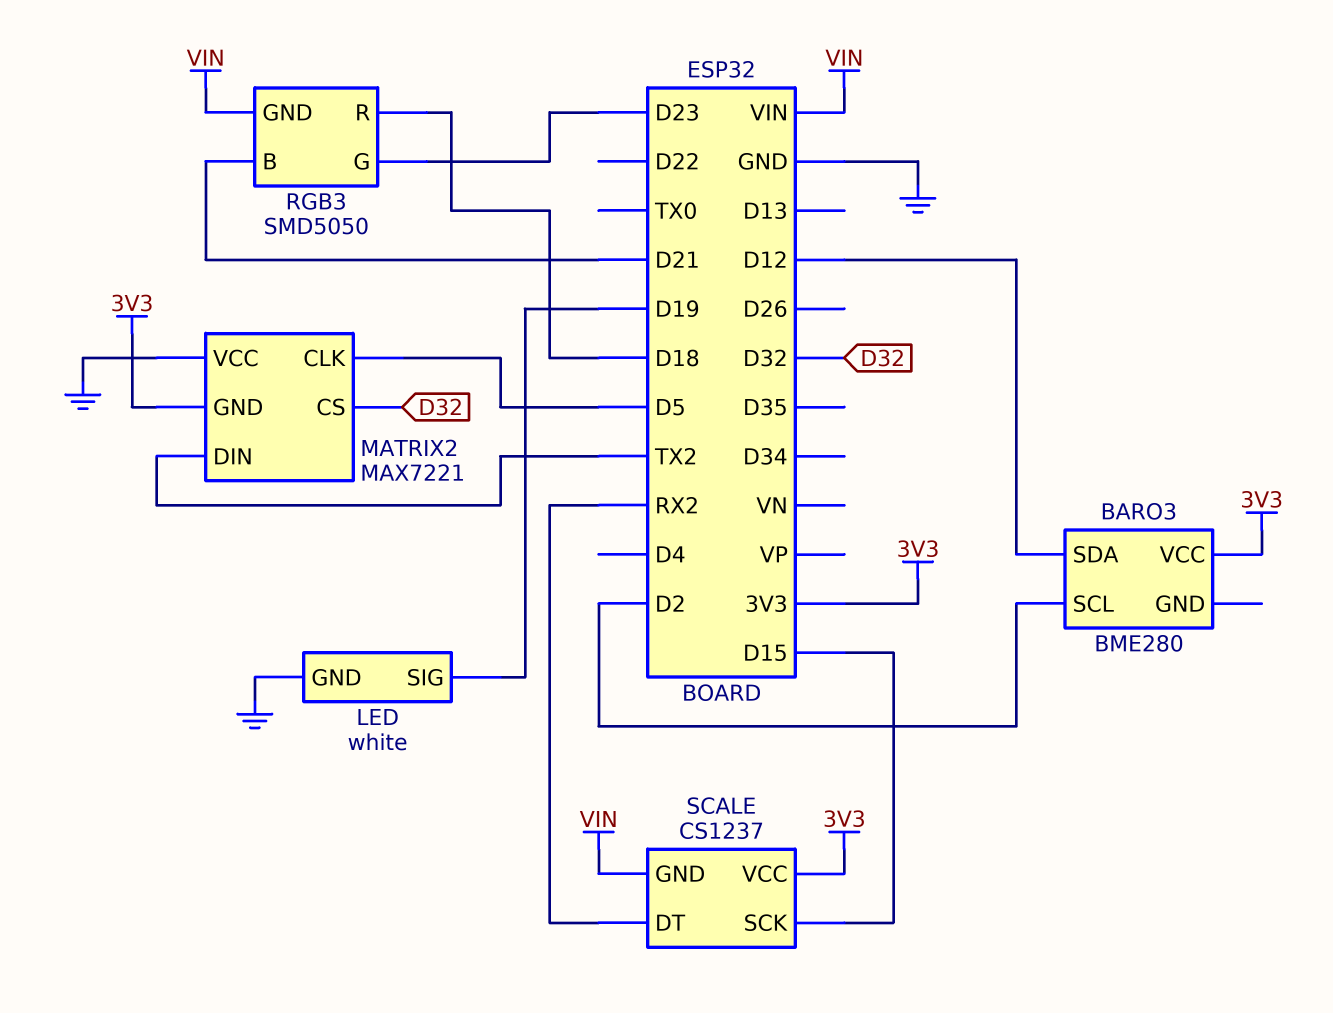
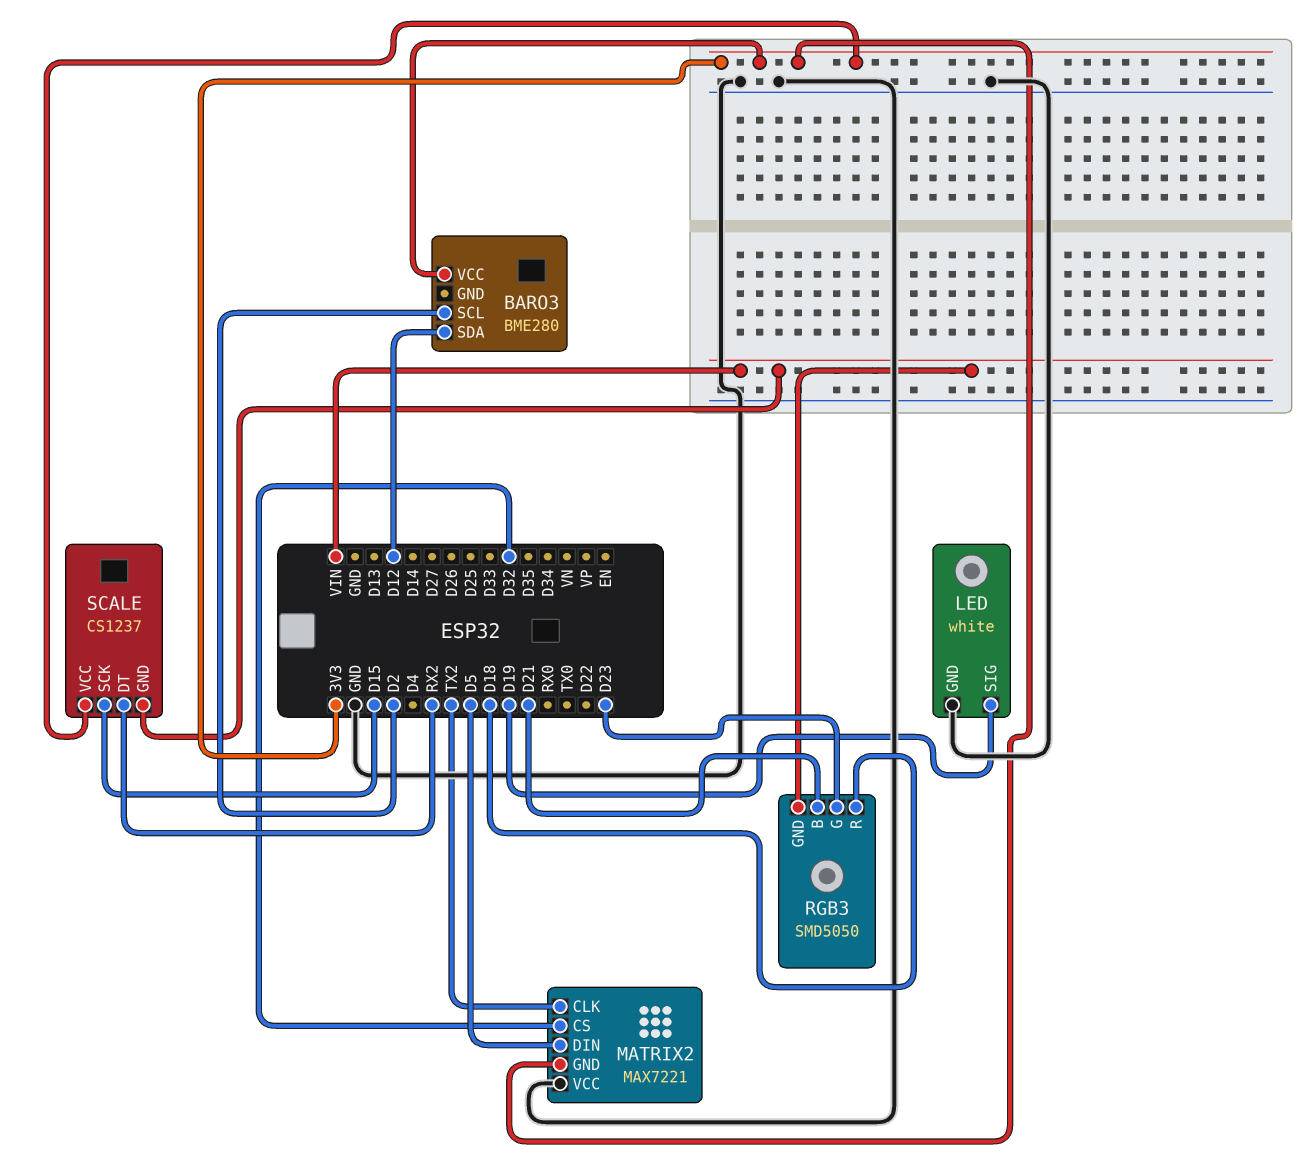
MATRIX2 pin CLK: D5 -> TX2
MATRIX2 pin DIN: TX2 -> D5

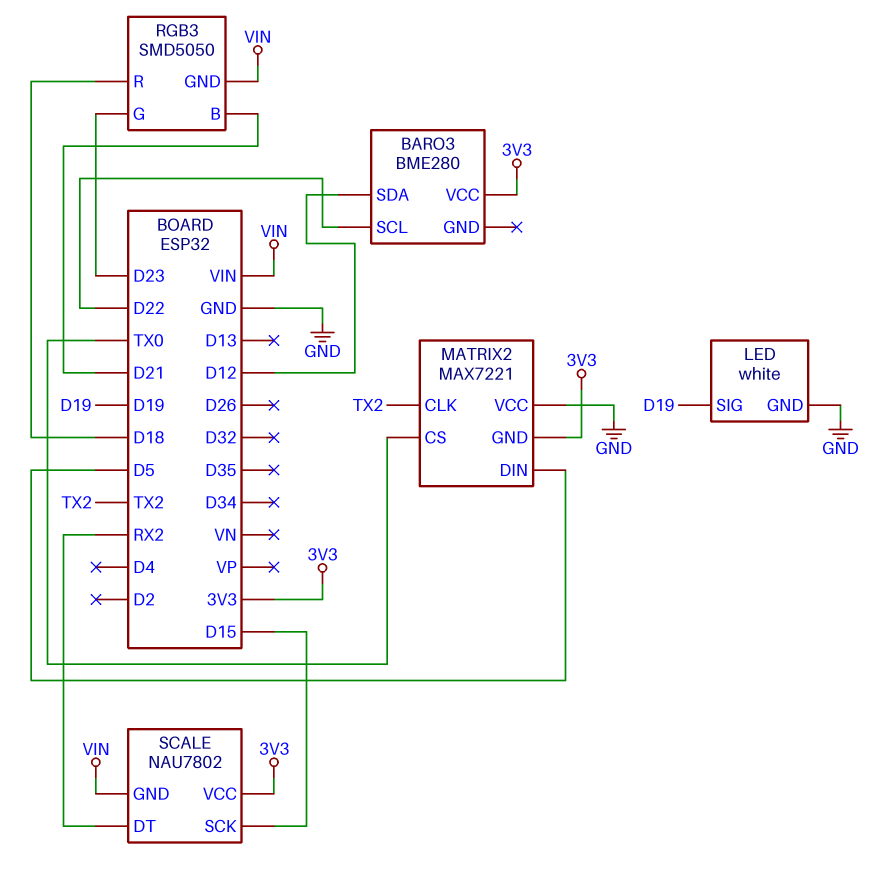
BARO3 pin SCL: D2 -> D22
MATRIX2 pin CS: D32 -> TX0
SCALE: CS1237 -> NAU7802

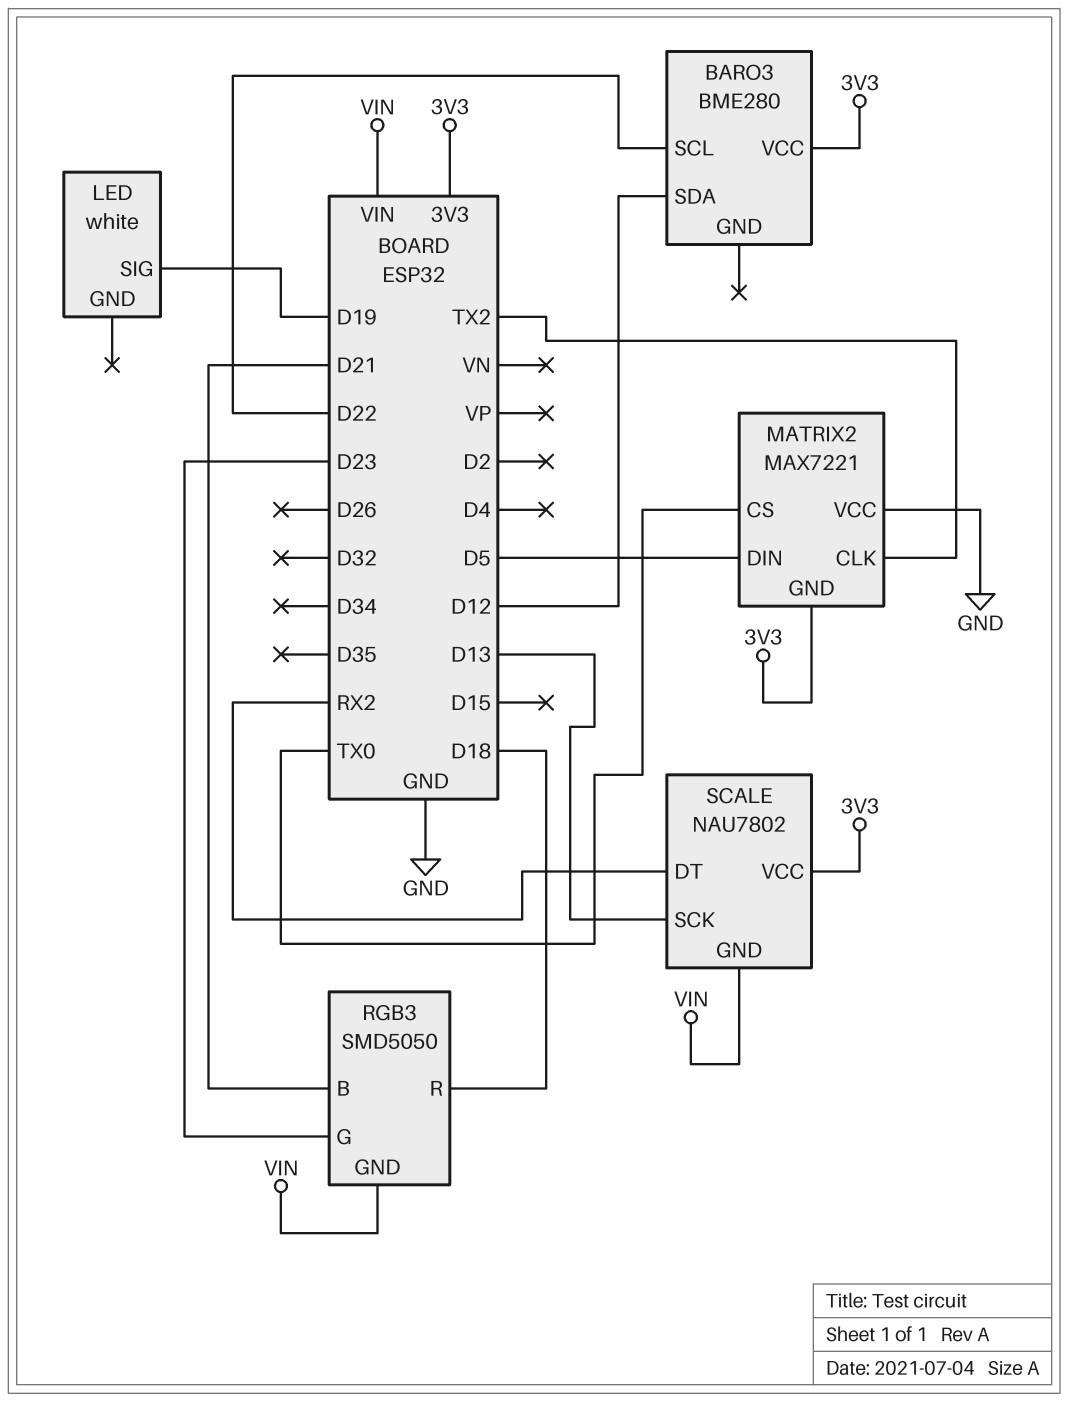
LED pin GND: GND -> none
SCALE pin SCK: D15 -> D13

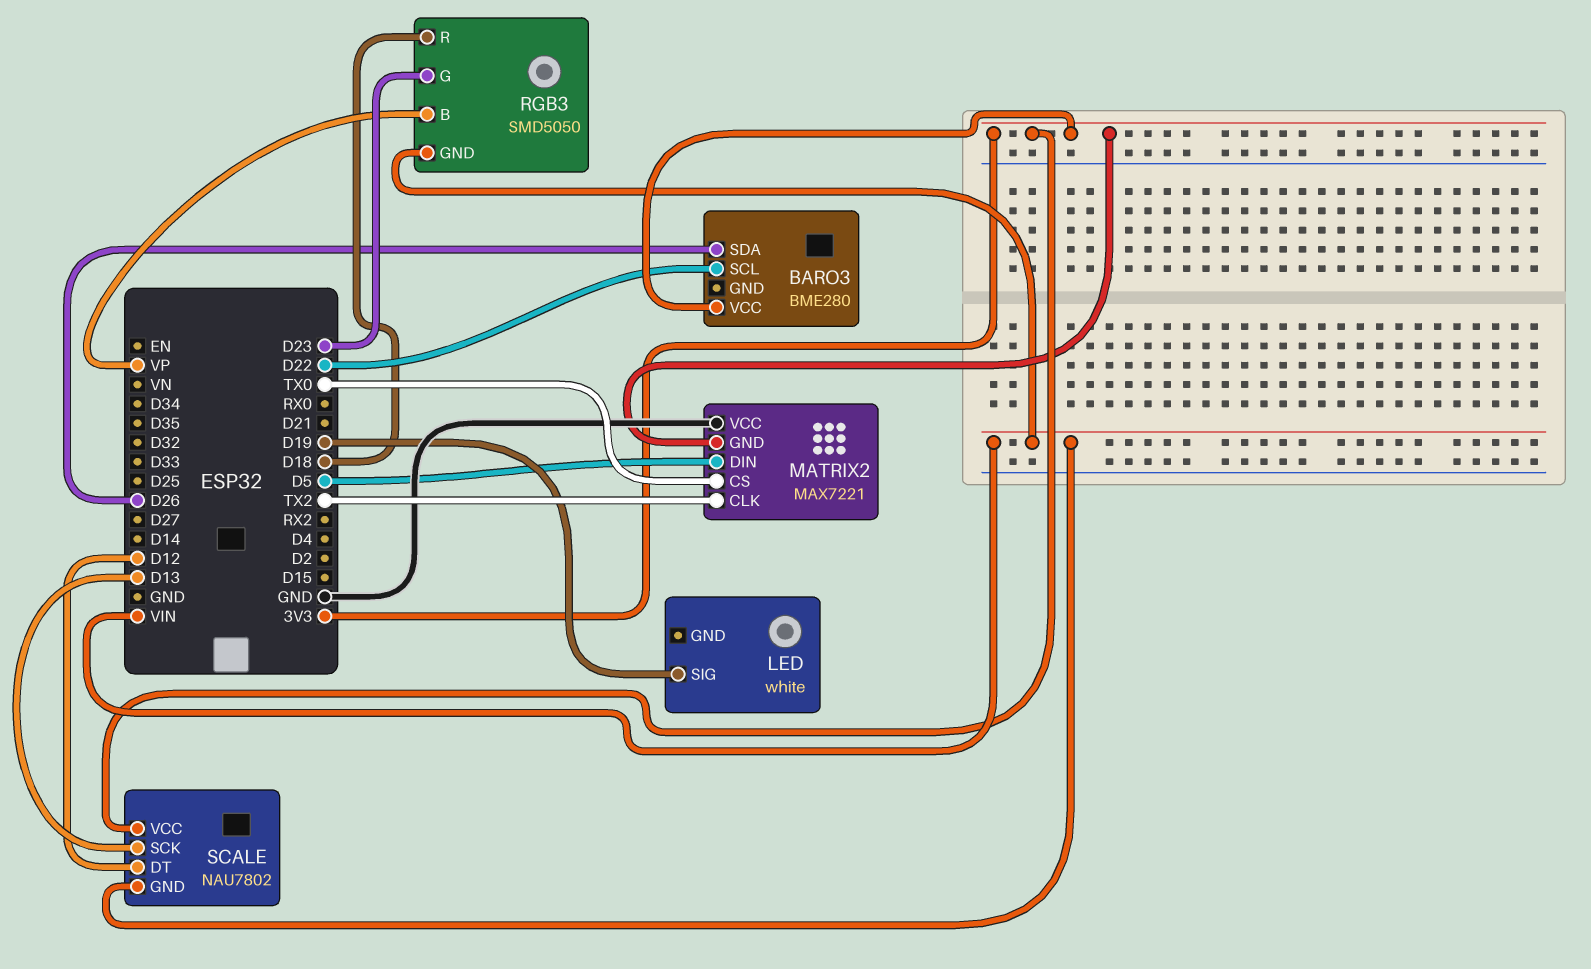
BARO3 pin SDA: D12 -> D26
RGB3 pin B: D21 -> VP
SCALE pin DT: RX2 -> D12

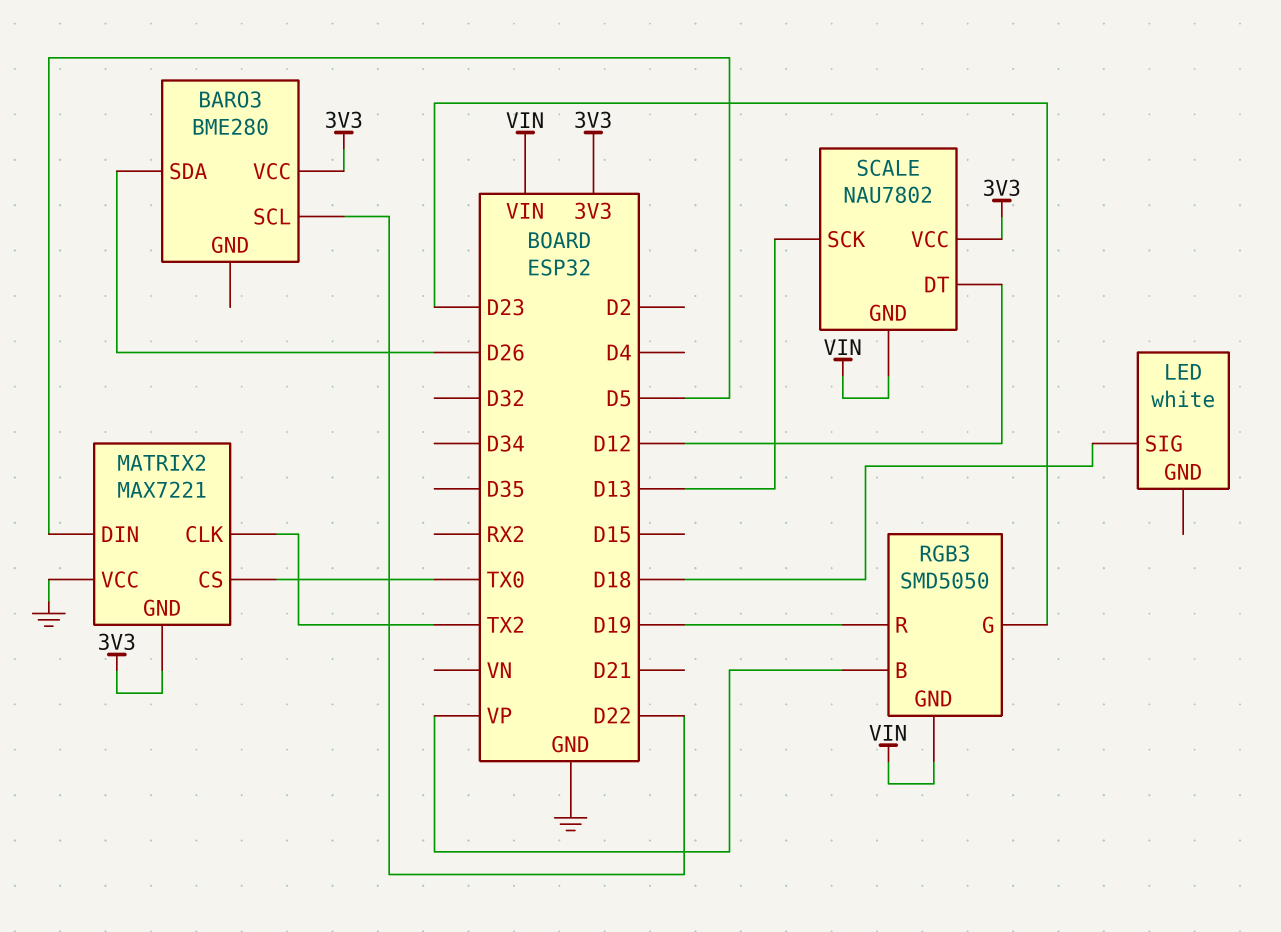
LED pin SIG: D19 -> D18
RGB3 pin R: D18 -> D19

